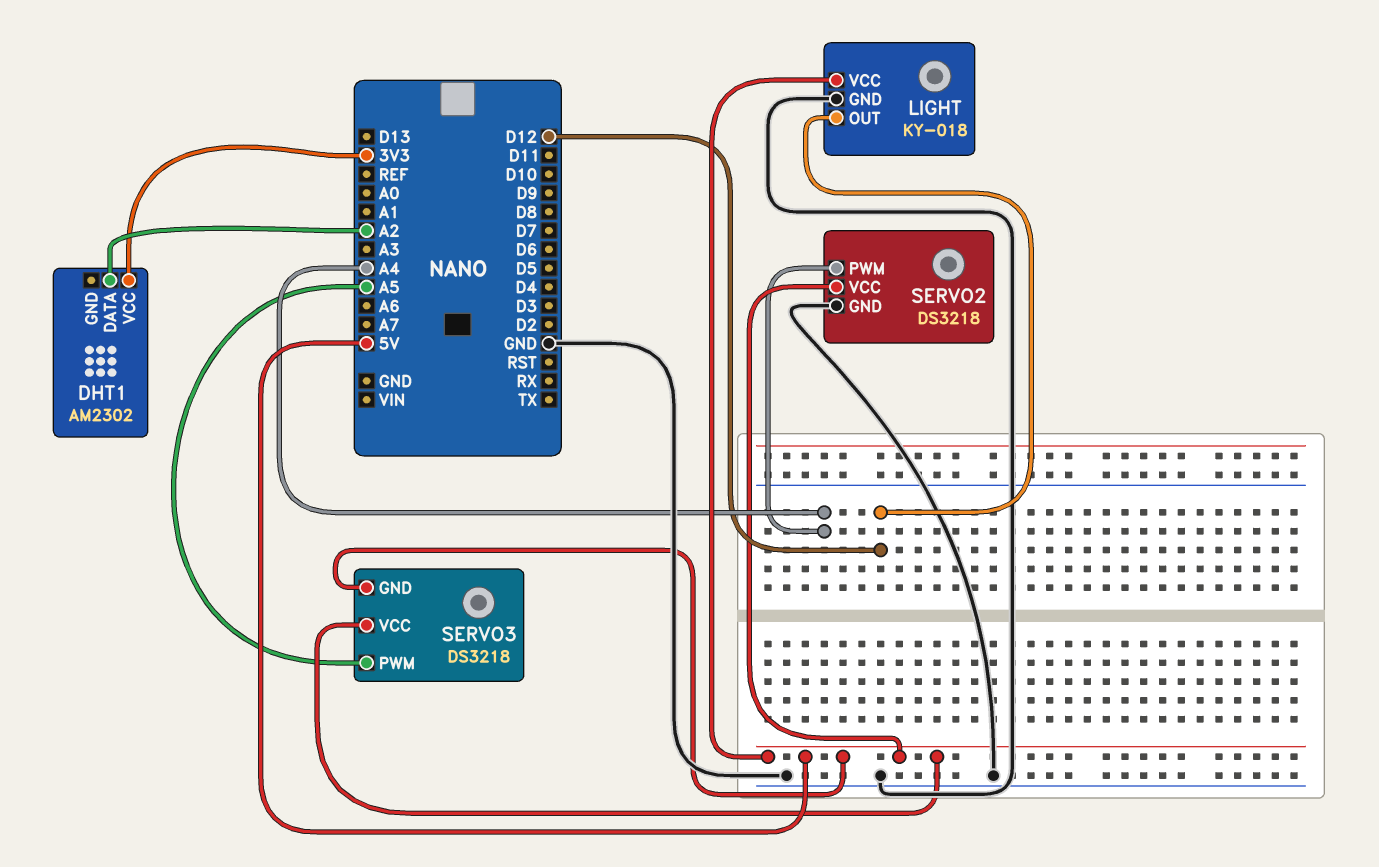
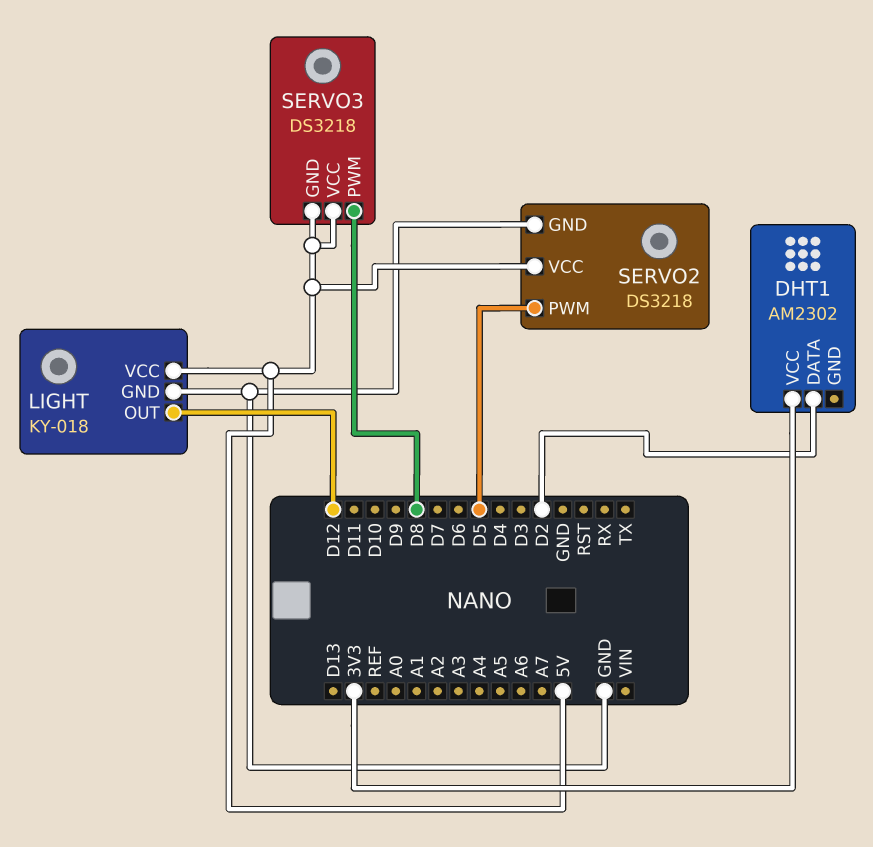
DHT1 pin DATA: A2 -> D2
SERVO2 pin PWM: A4 -> D5
SERVO3 pin PWM: A5 -> D8

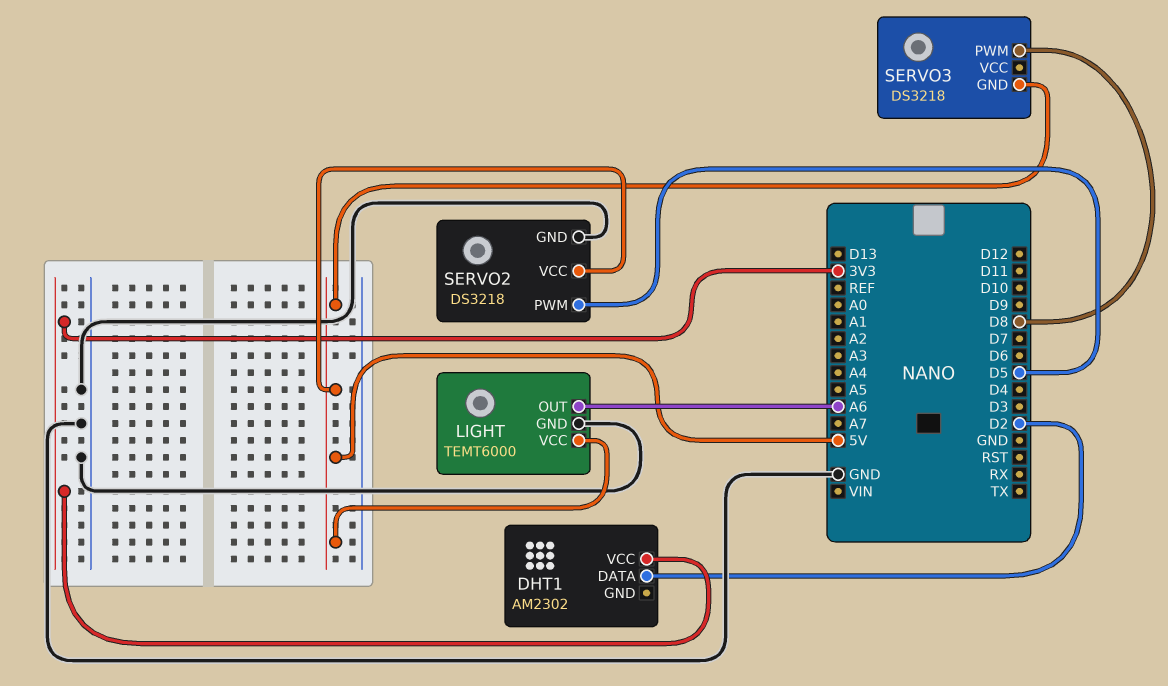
LIGHT: KY-018 -> TEMT6000
LIGHT pin OUT: D12 -> A6
SERVO3 pin VCC: 5V -> none

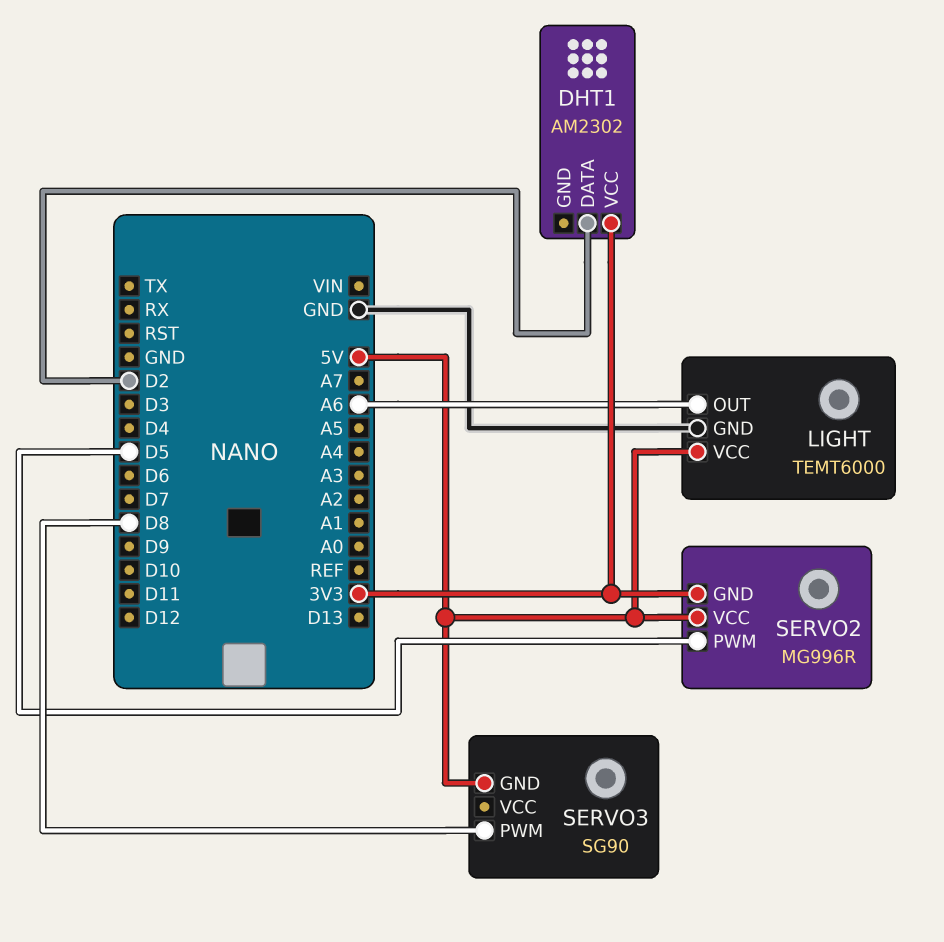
SERVO2: DS3218 -> MG996R
SERVO2 pin GND: GND -> 3V3
SERVO3: DS3218 -> SG90

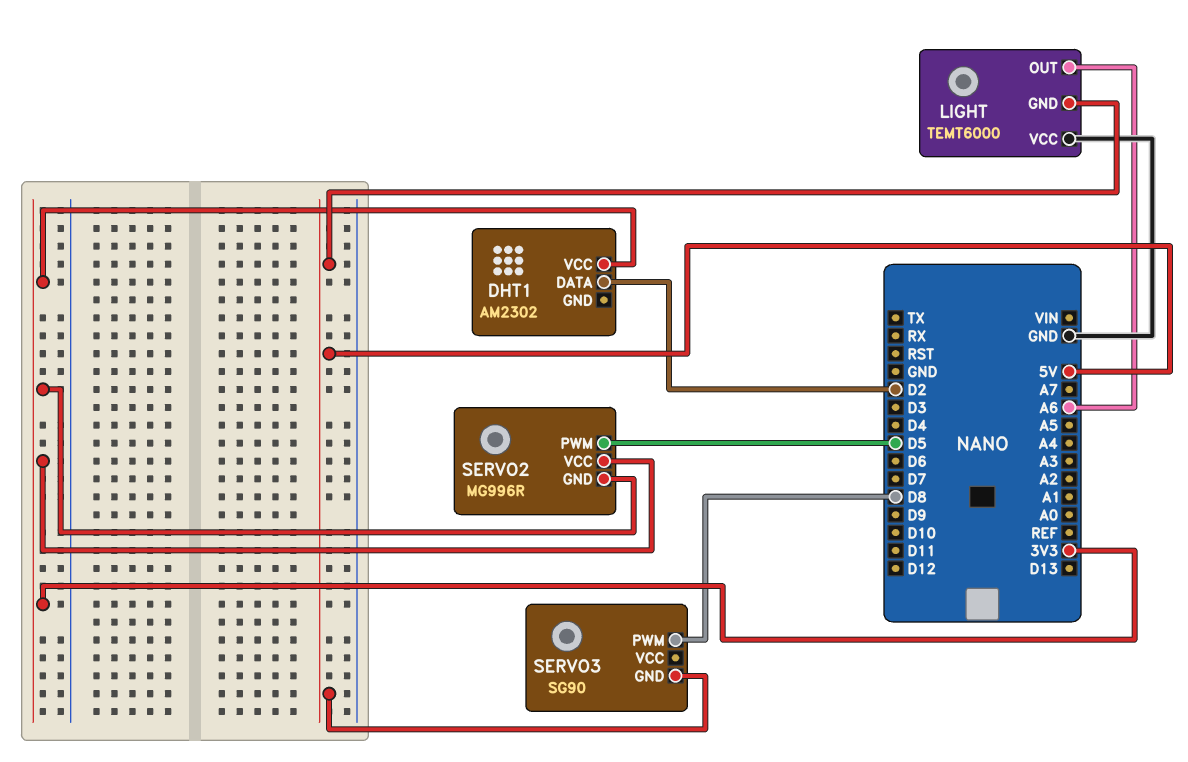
LIGHT pin GND: GND -> 5V
LIGHT pin VCC: 5V -> GND
SERVO2 pin VCC: 5V -> 3V3

